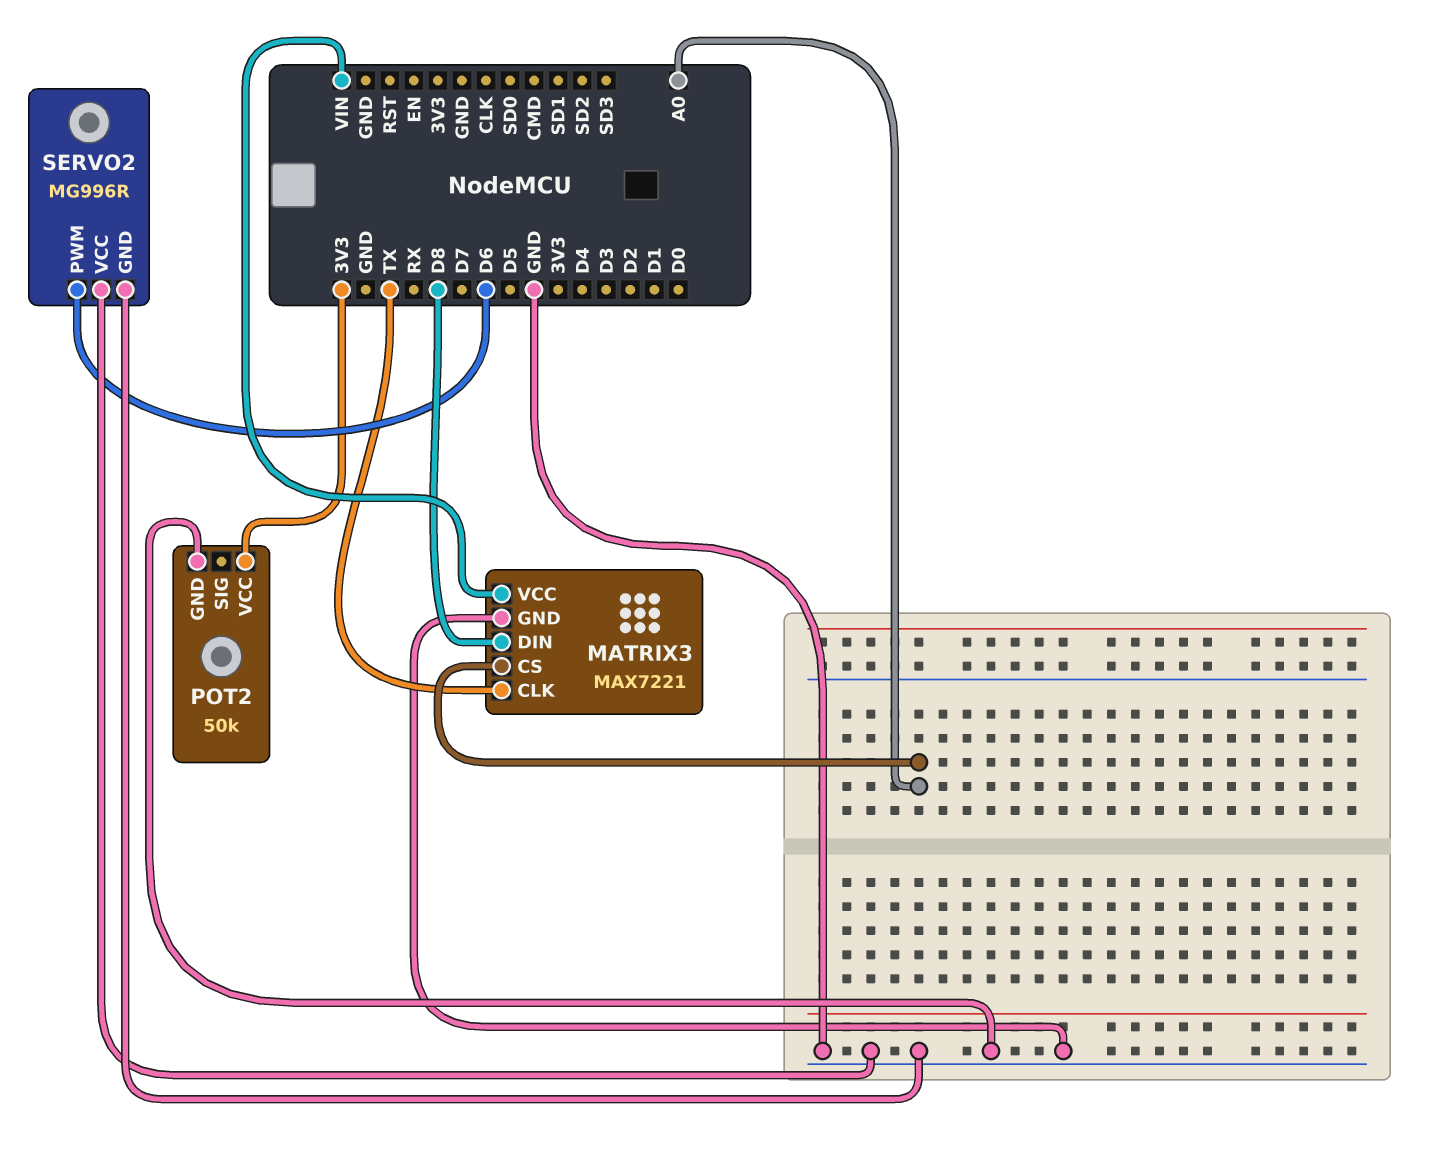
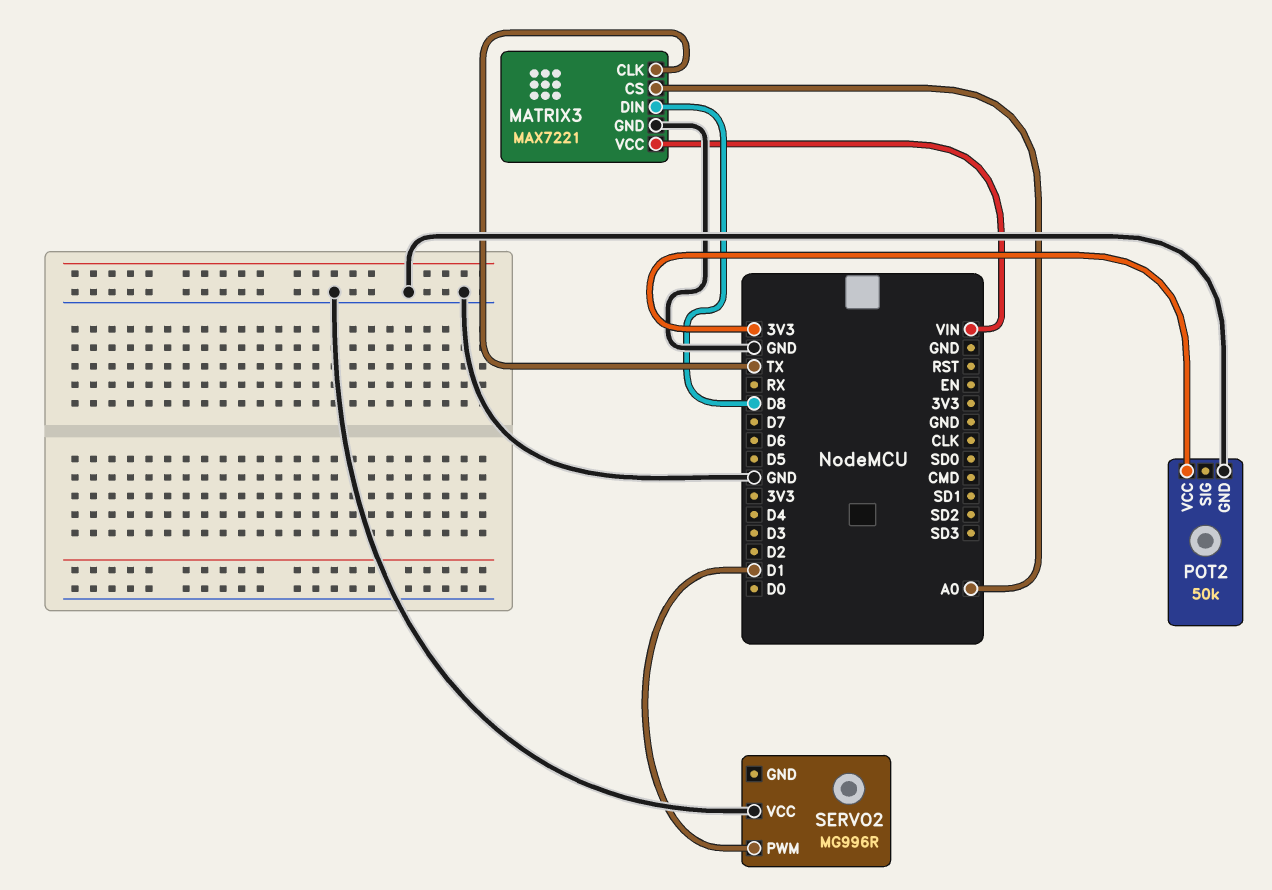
SERVO2 pin GND: GND -> none
SERVO2 pin PWM: D6 -> D1

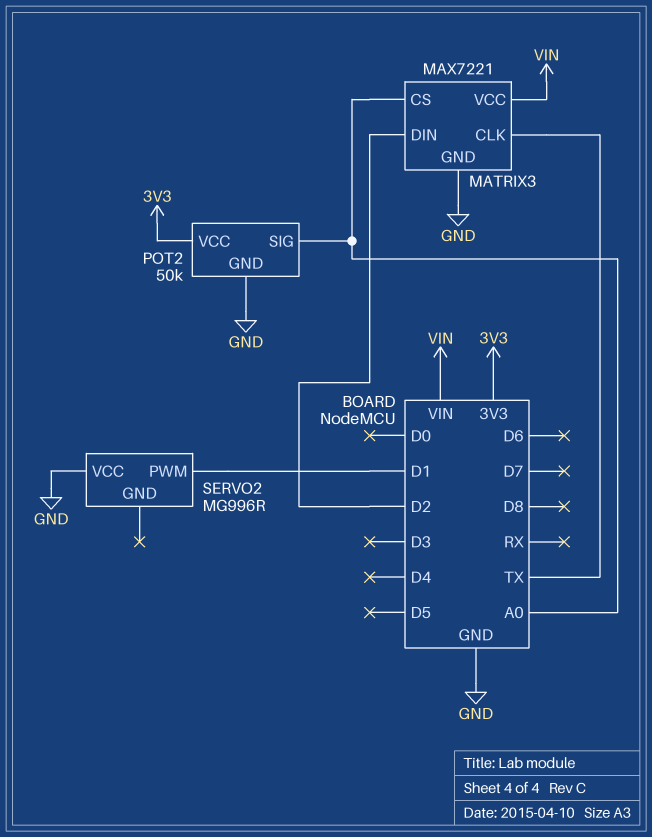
MATRIX3 pin DIN: D8 -> D2
POT2 pin SIG: none -> A0

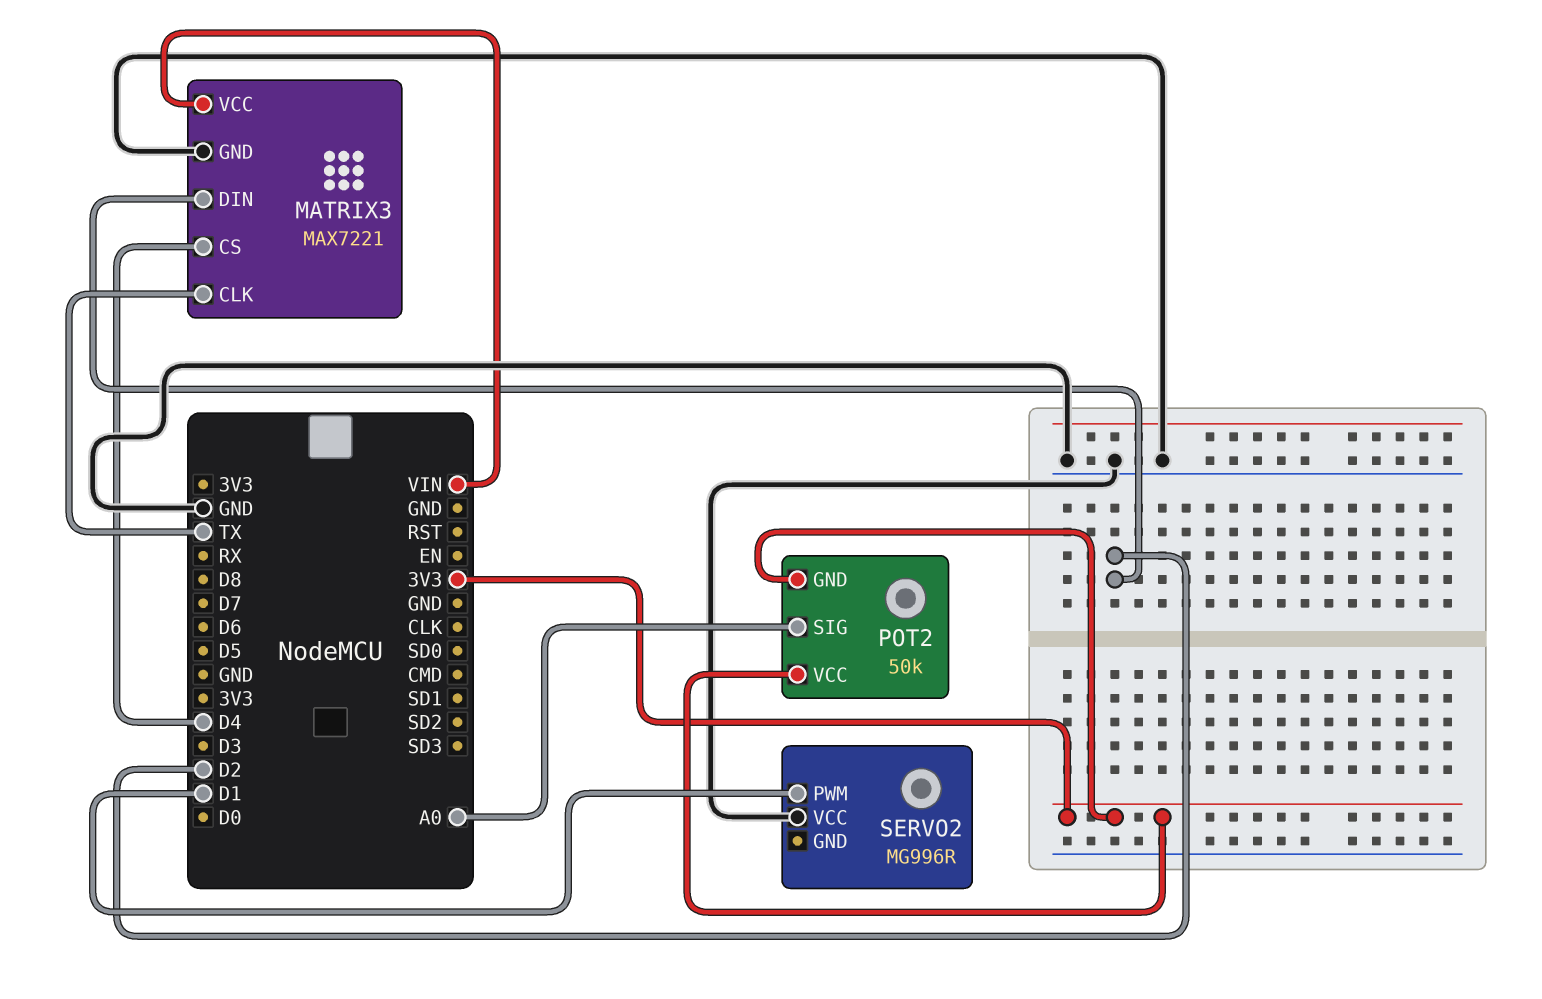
MATRIX3 pin CS: A0 -> D4
POT2 pin GND: GND -> 3V3

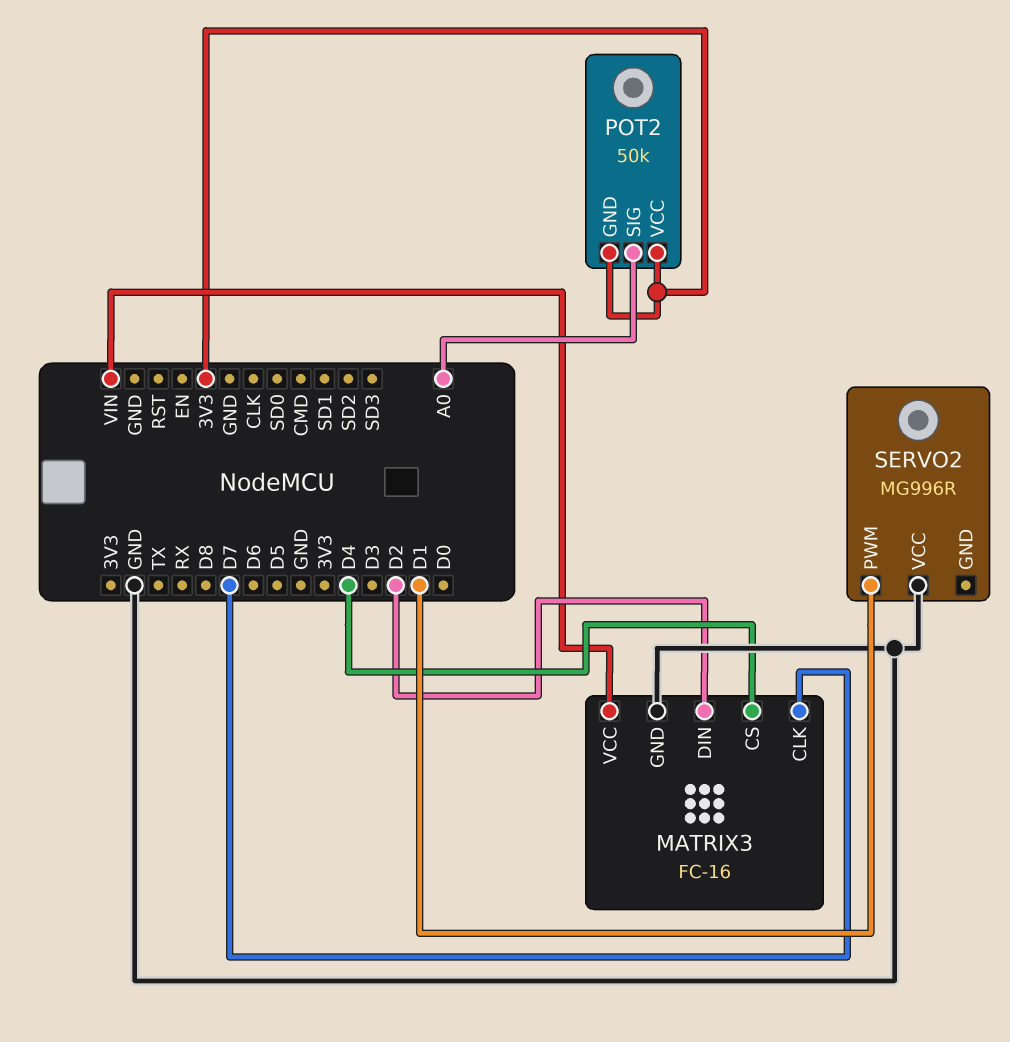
MATRIX3: MAX7221 -> FC-16
MATRIX3 pin CLK: TX -> D7

